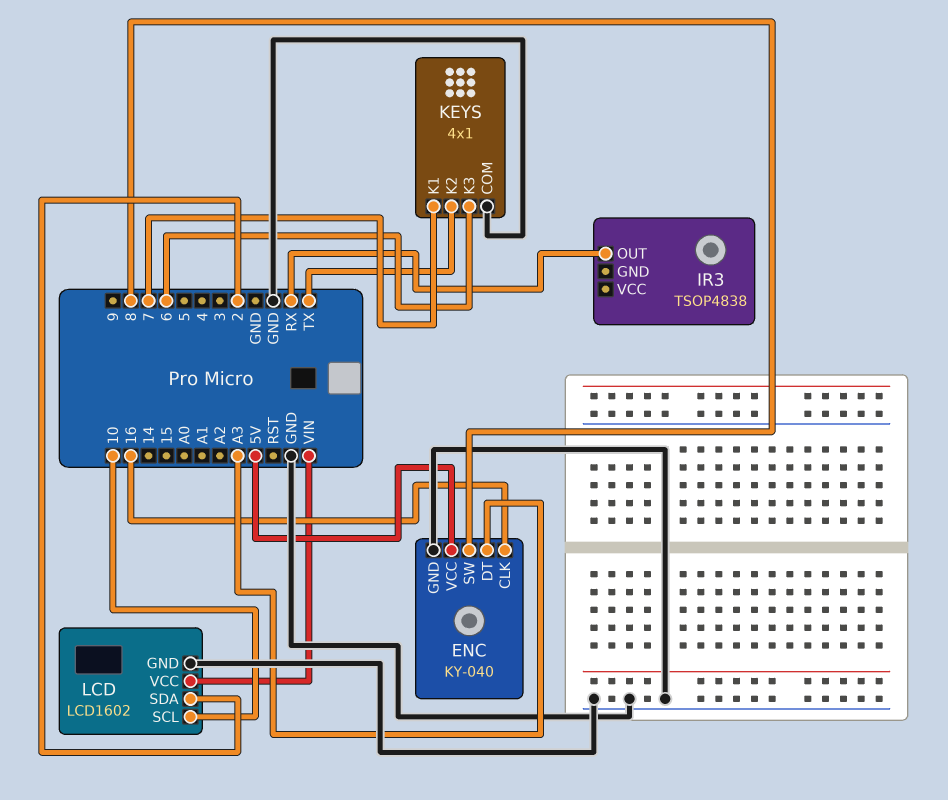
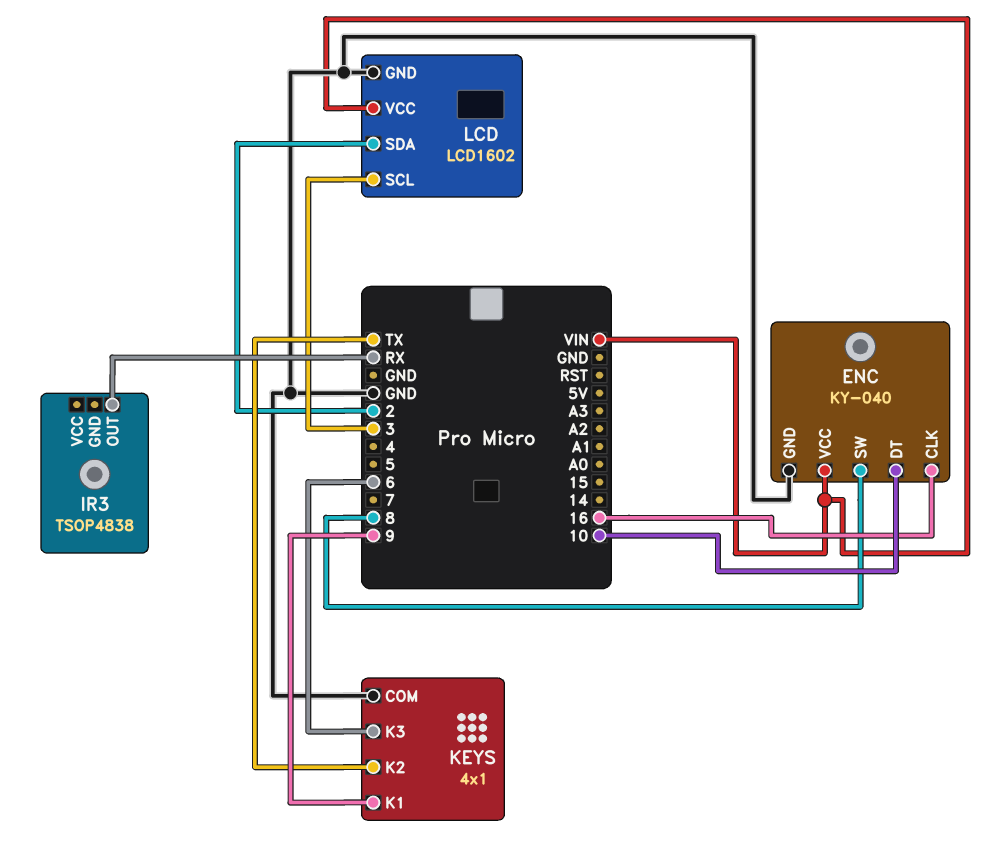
ENC pin DT: A3 -> 10
ENC pin VCC: 5V -> VIN
KEYS pin K1: 7 -> 9
LCD pin SCL: 10 -> 3

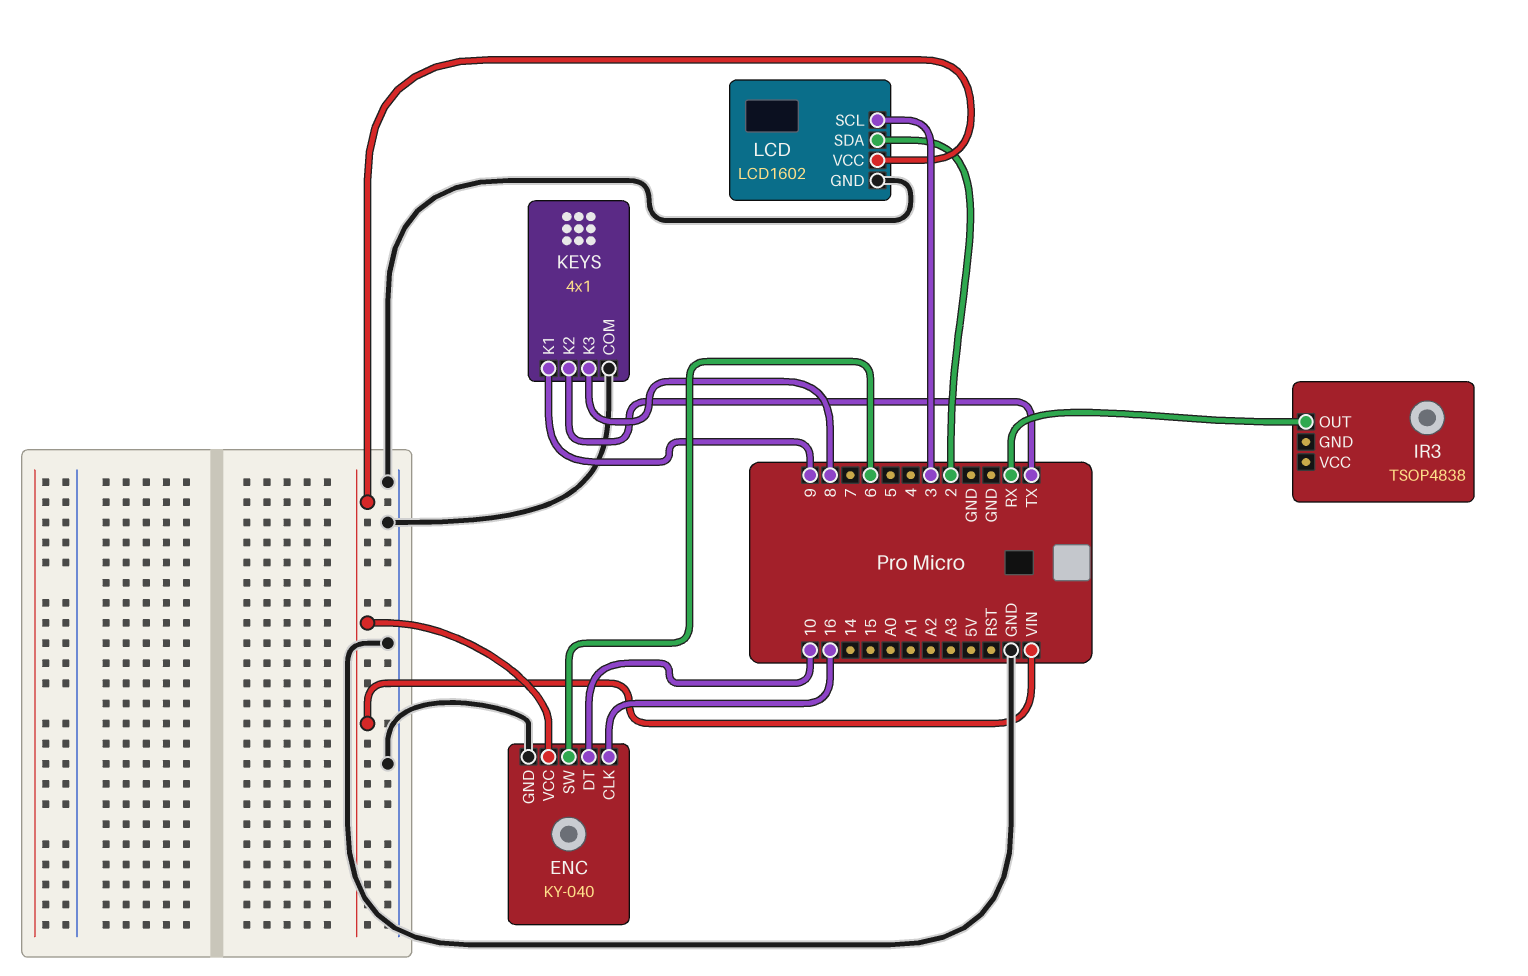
ENC pin SW: 8 -> 6
KEYS pin K3: 6 -> 8

